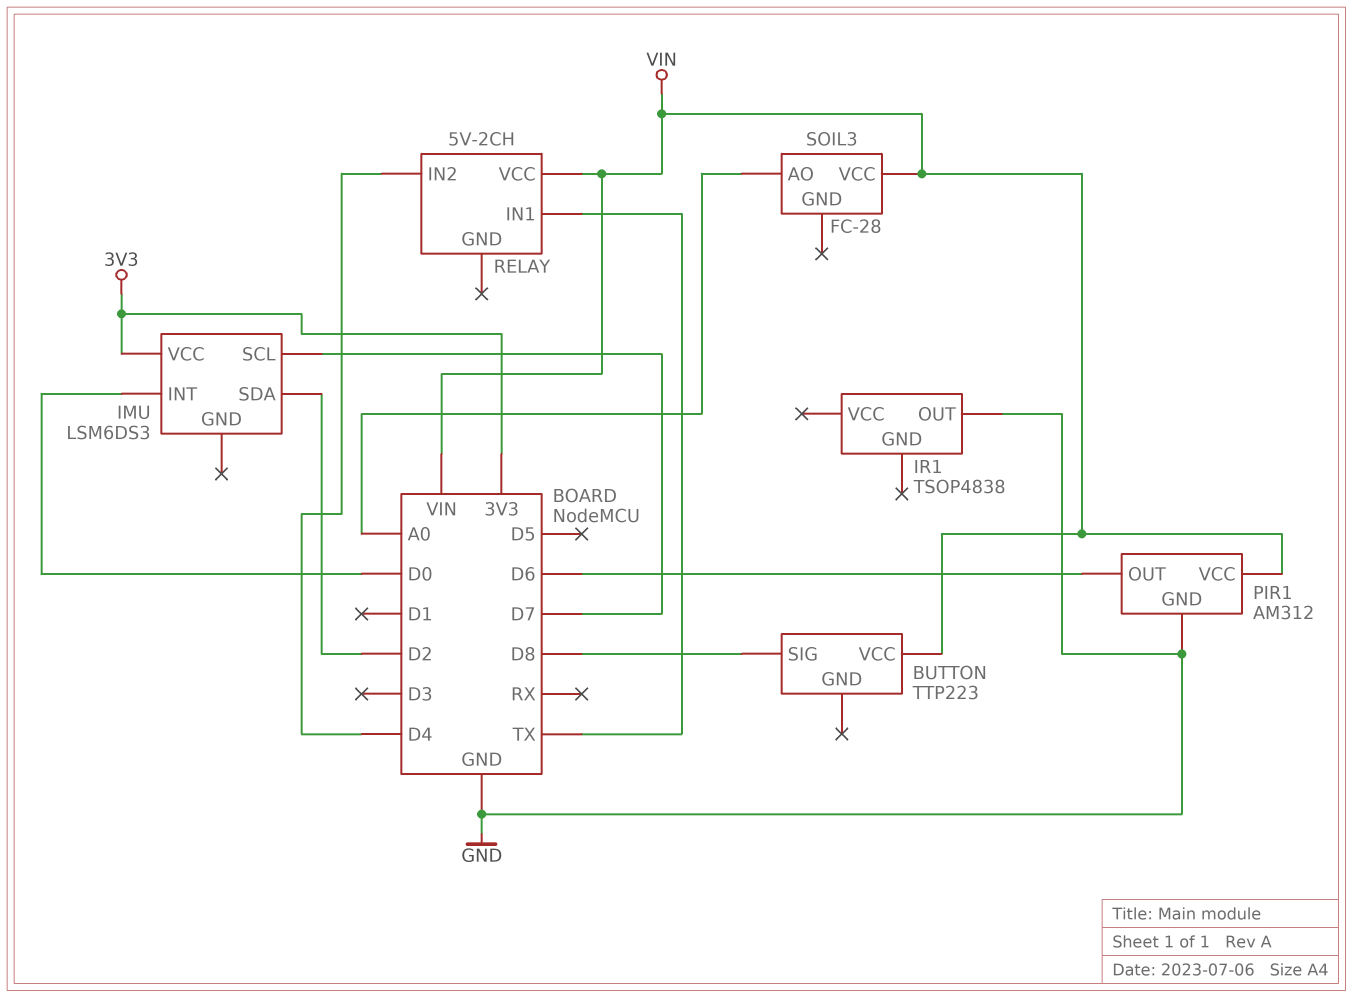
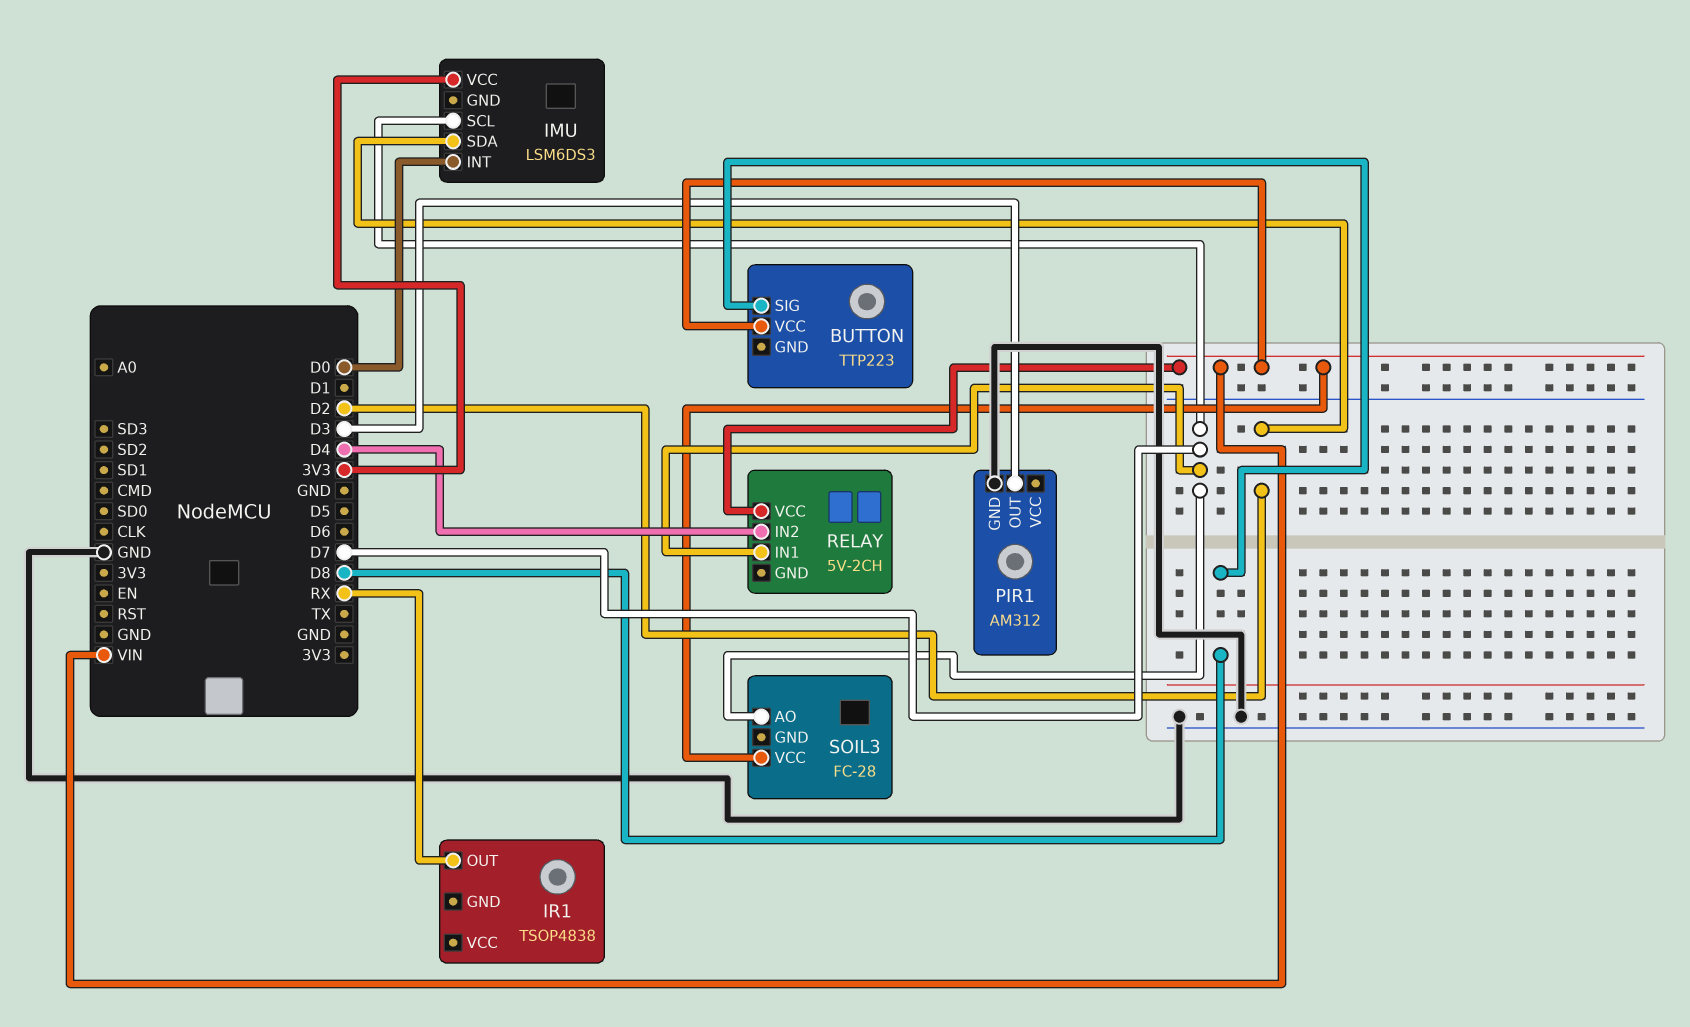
IR1 pin OUT: GND -> RX
PIR1 pin OUT: D6 -> D3
PIR1 pin VCC: VIN -> none
RELAY pin IN1: TX -> D7
SOIL3 pin AO: A0 -> D7

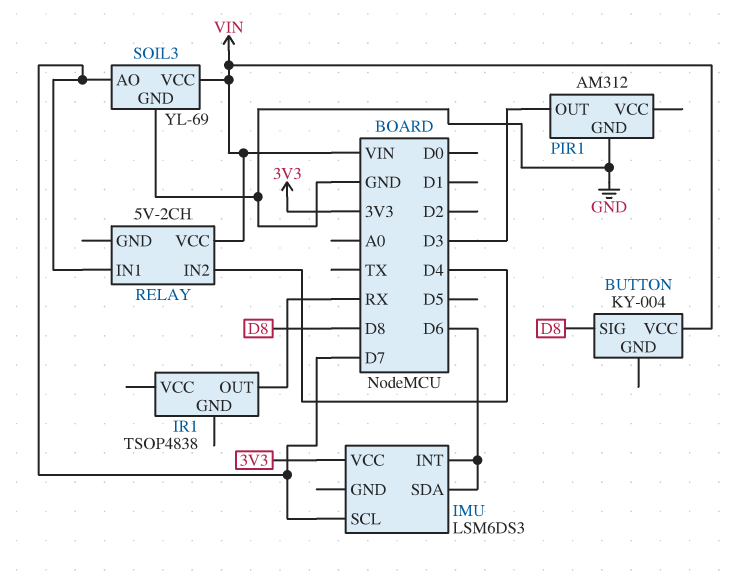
BUTTON: TTP223 -> KY-004
IMU pin INT: D0 -> D6
IMU pin SDA: D2 -> D6
SOIL3: FC-28 -> YL-69
SOIL3 pin GND: none -> GND

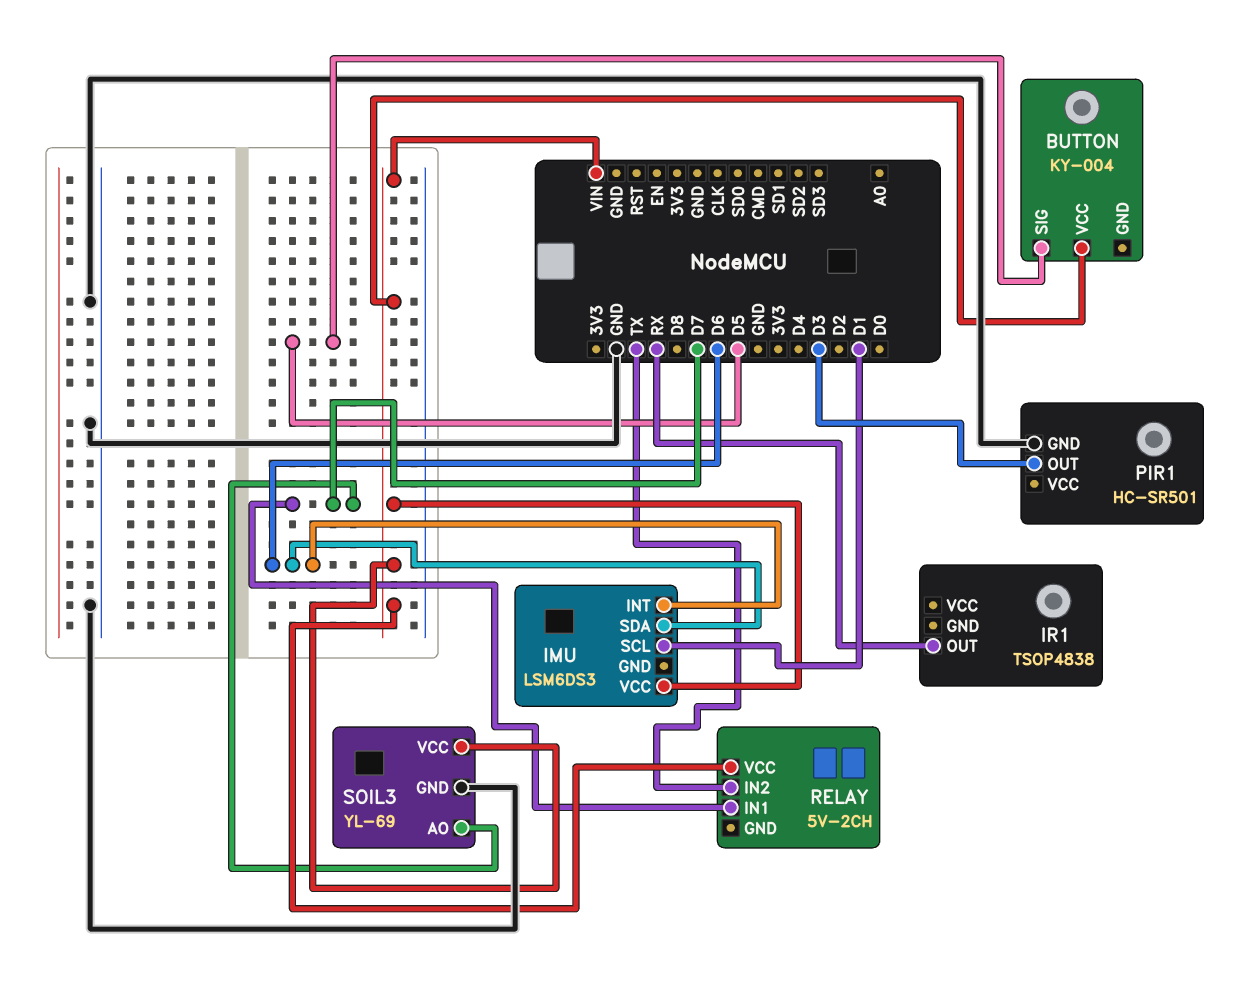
BUTTON pin SIG: D8 -> D5
IMU pin SCL: D7 -> D1
IMU pin VCC: 3V3 -> VIN
PIR1: AM312 -> HC-SR501
RELAY pin IN2: D4 -> TX

